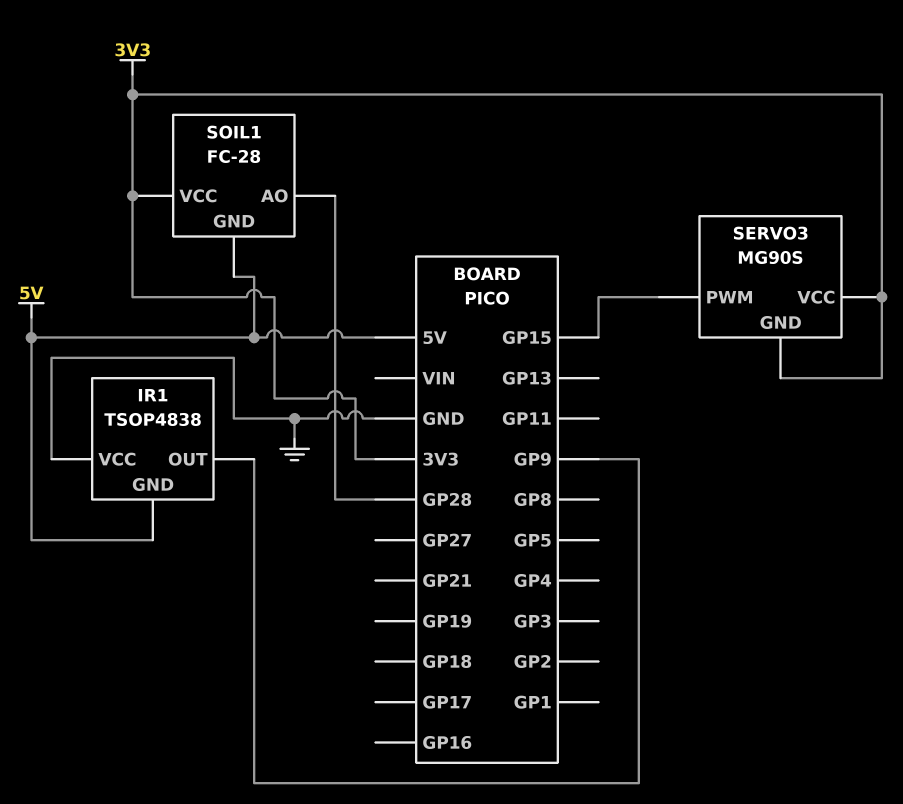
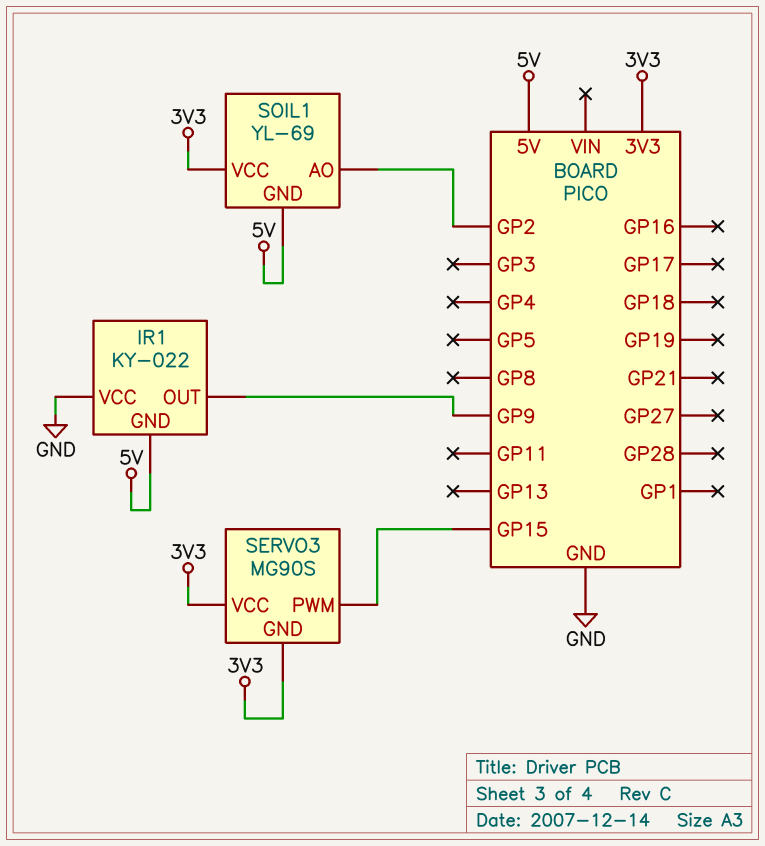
IR1: TSOP4838 -> KY-022
SOIL1: FC-28 -> YL-69
SOIL1 pin AO: GP28 -> GP2

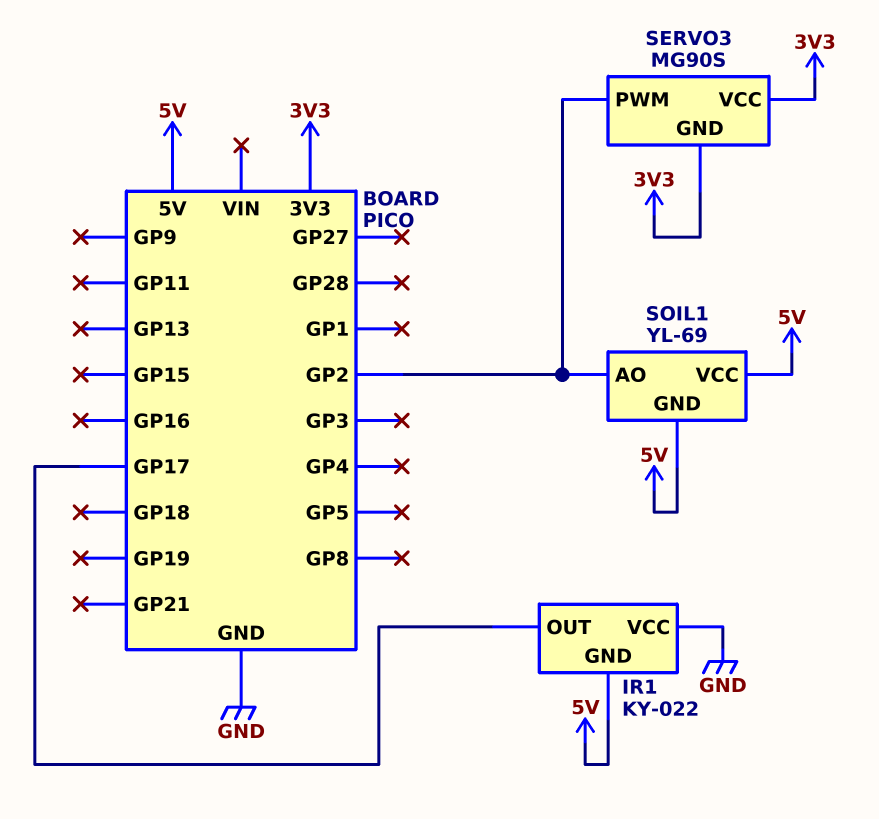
IR1 pin OUT: GP9 -> GP17
SERVO3 pin PWM: GP15 -> GP2
SOIL1 pin VCC: 3V3 -> 5V

